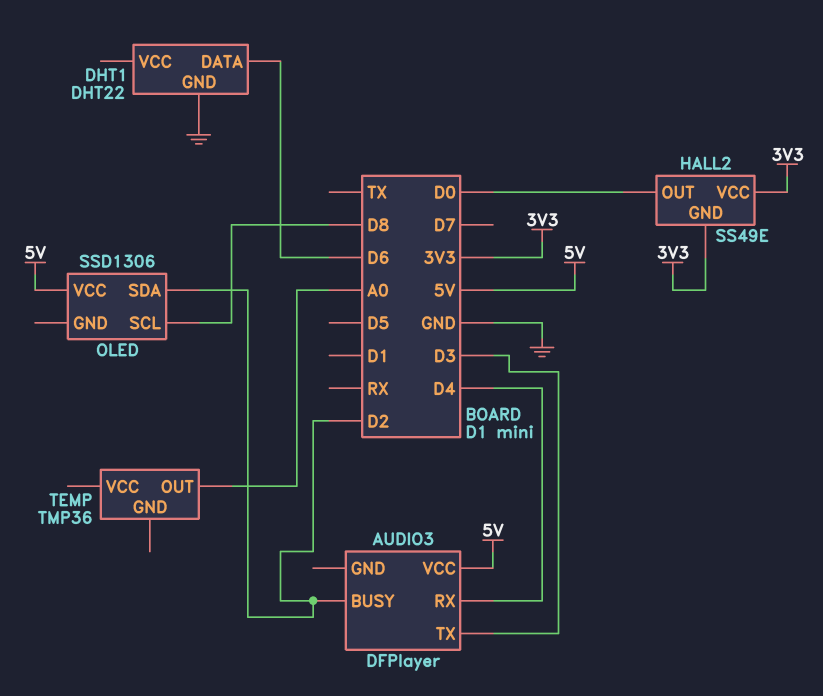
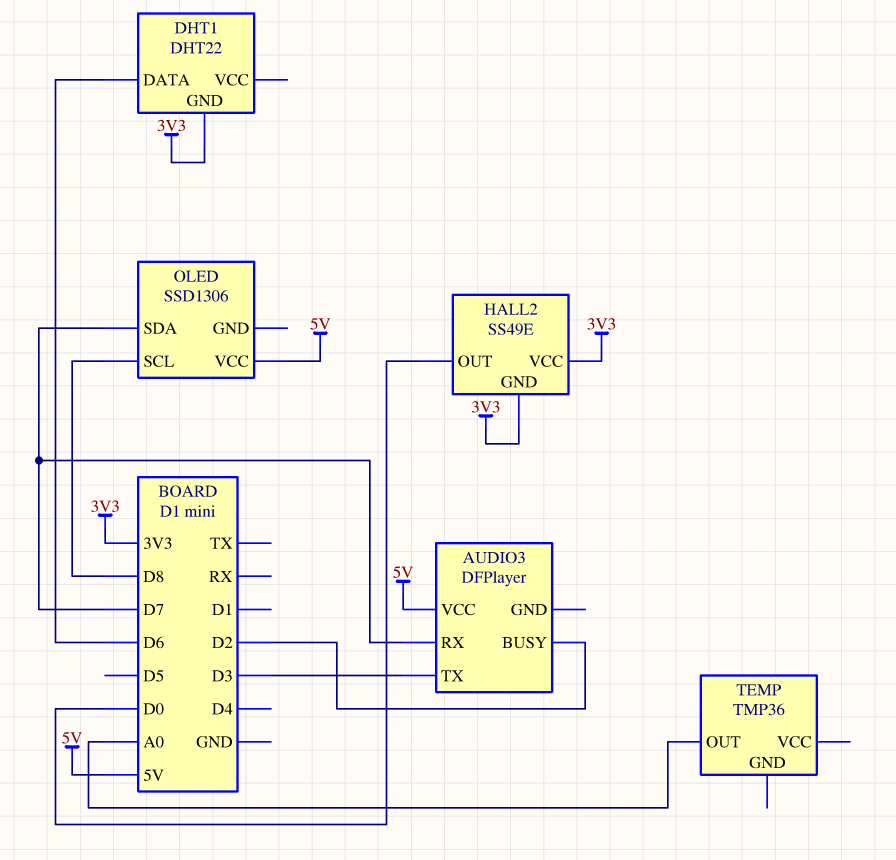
AUDIO3 pin RX: D4 -> D7
DHT1 pin GND: GND -> 3V3
OLED pin SDA: D2 -> D7

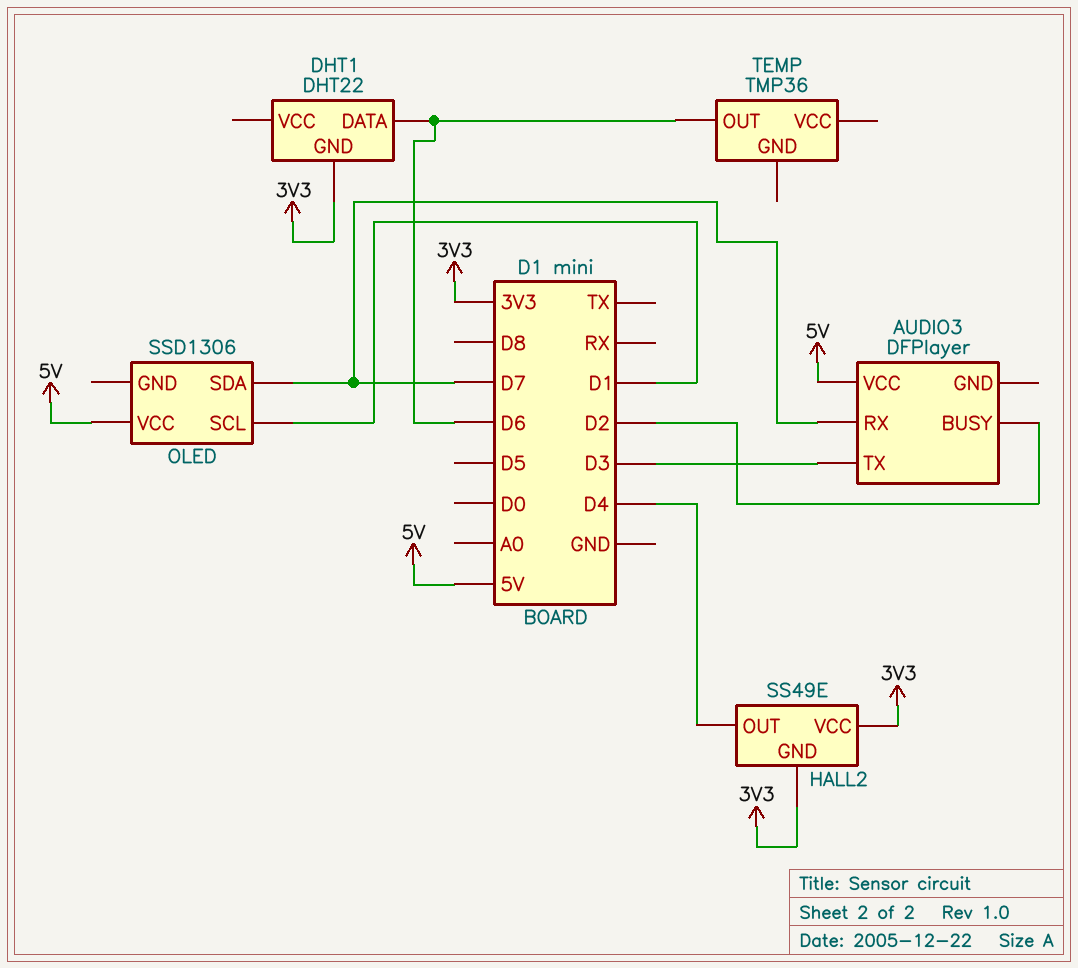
HALL2 pin OUT: D0 -> D4
OLED pin SCL: D8 -> D1
TEMP pin OUT: A0 -> D6

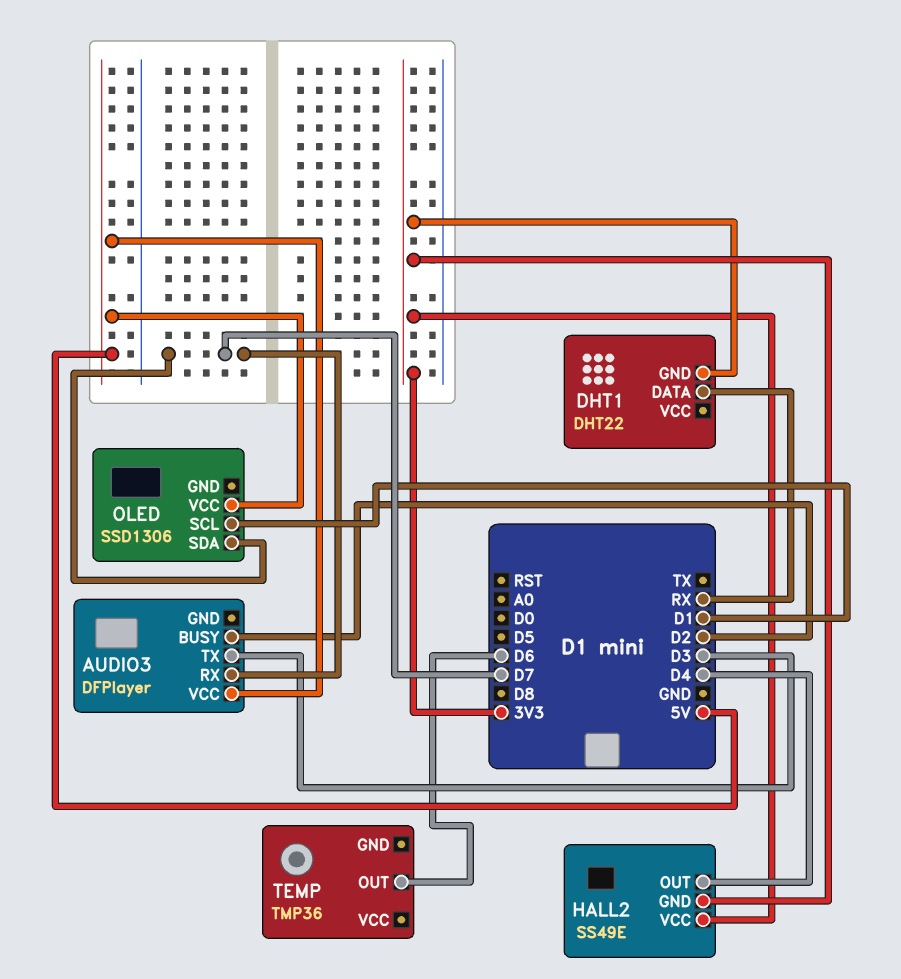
DHT1 pin DATA: D6 -> RX

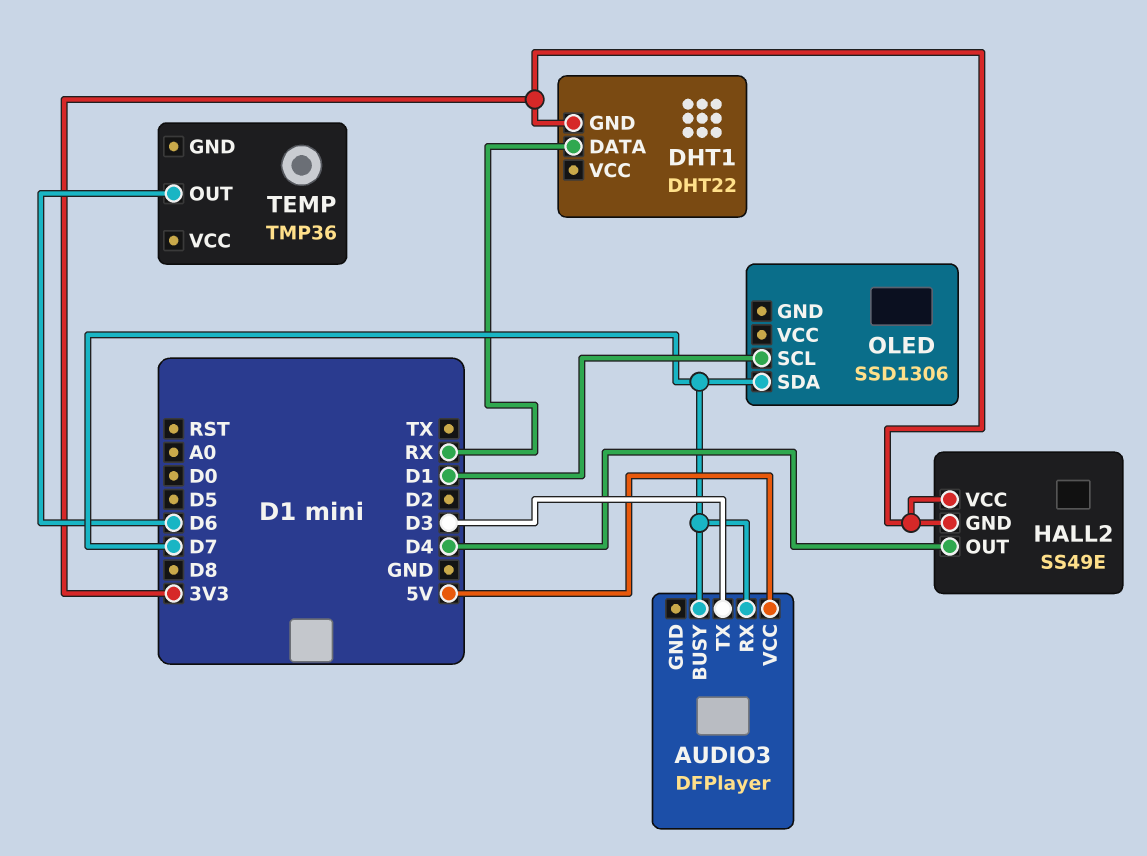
AUDIO3 pin BUSY: D2 -> D7
OLED pin VCC: 5V -> none

